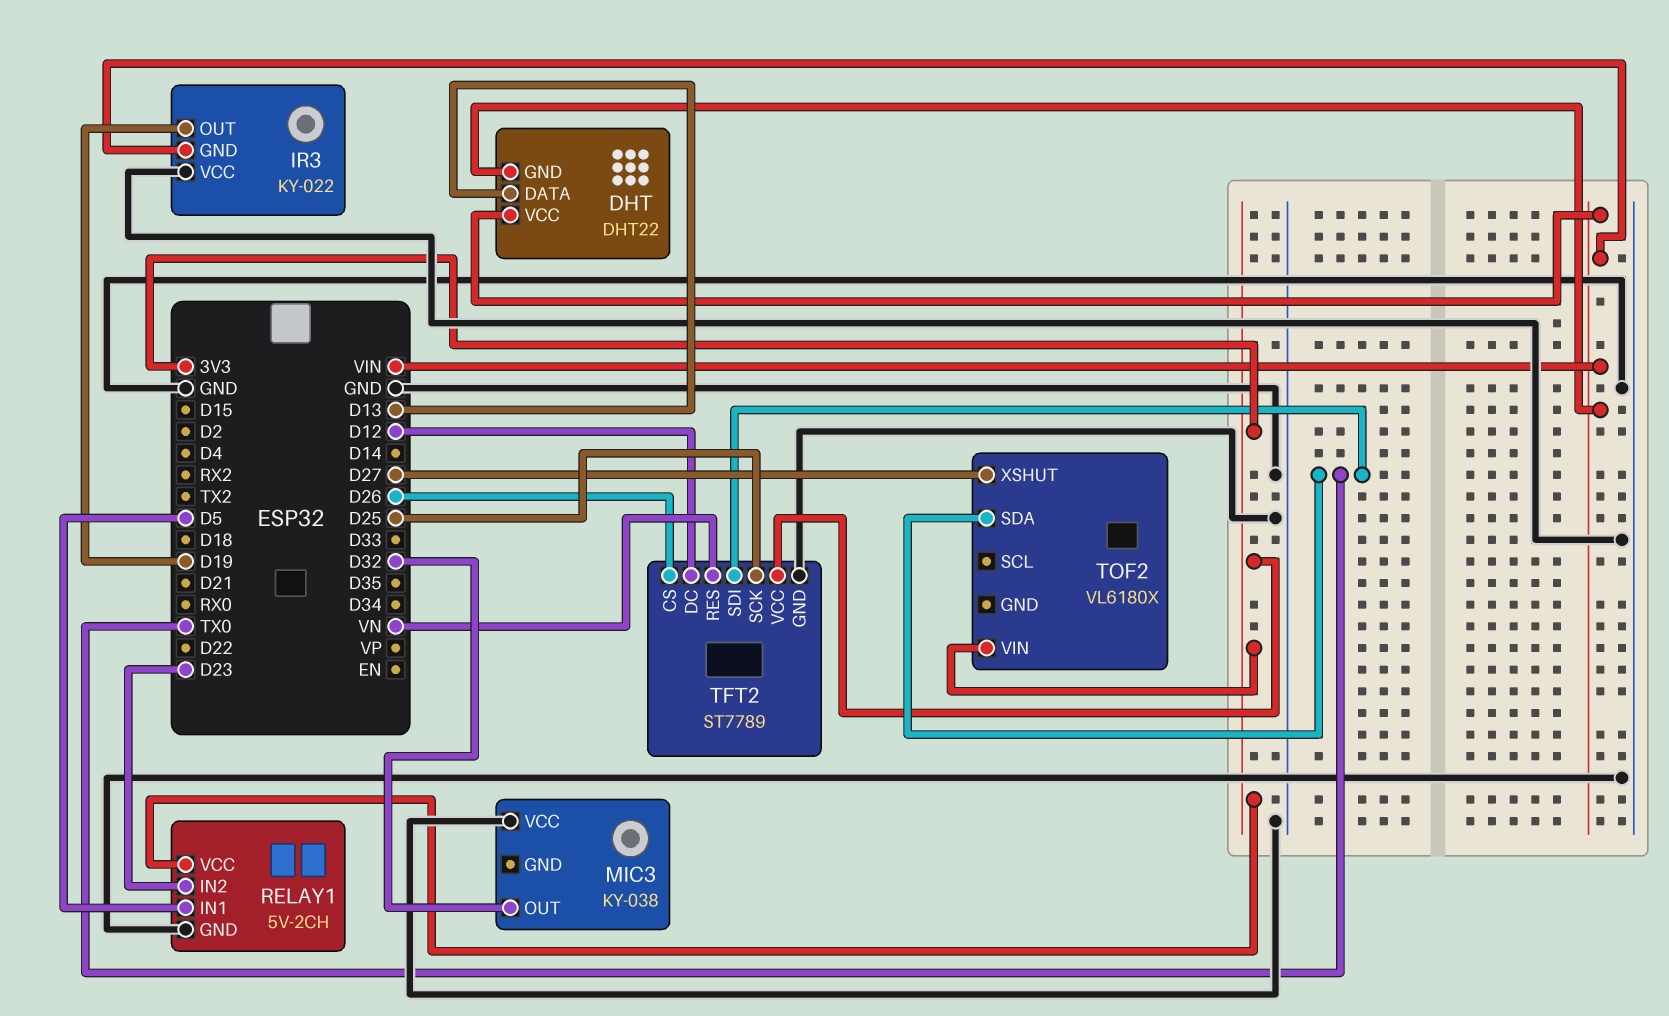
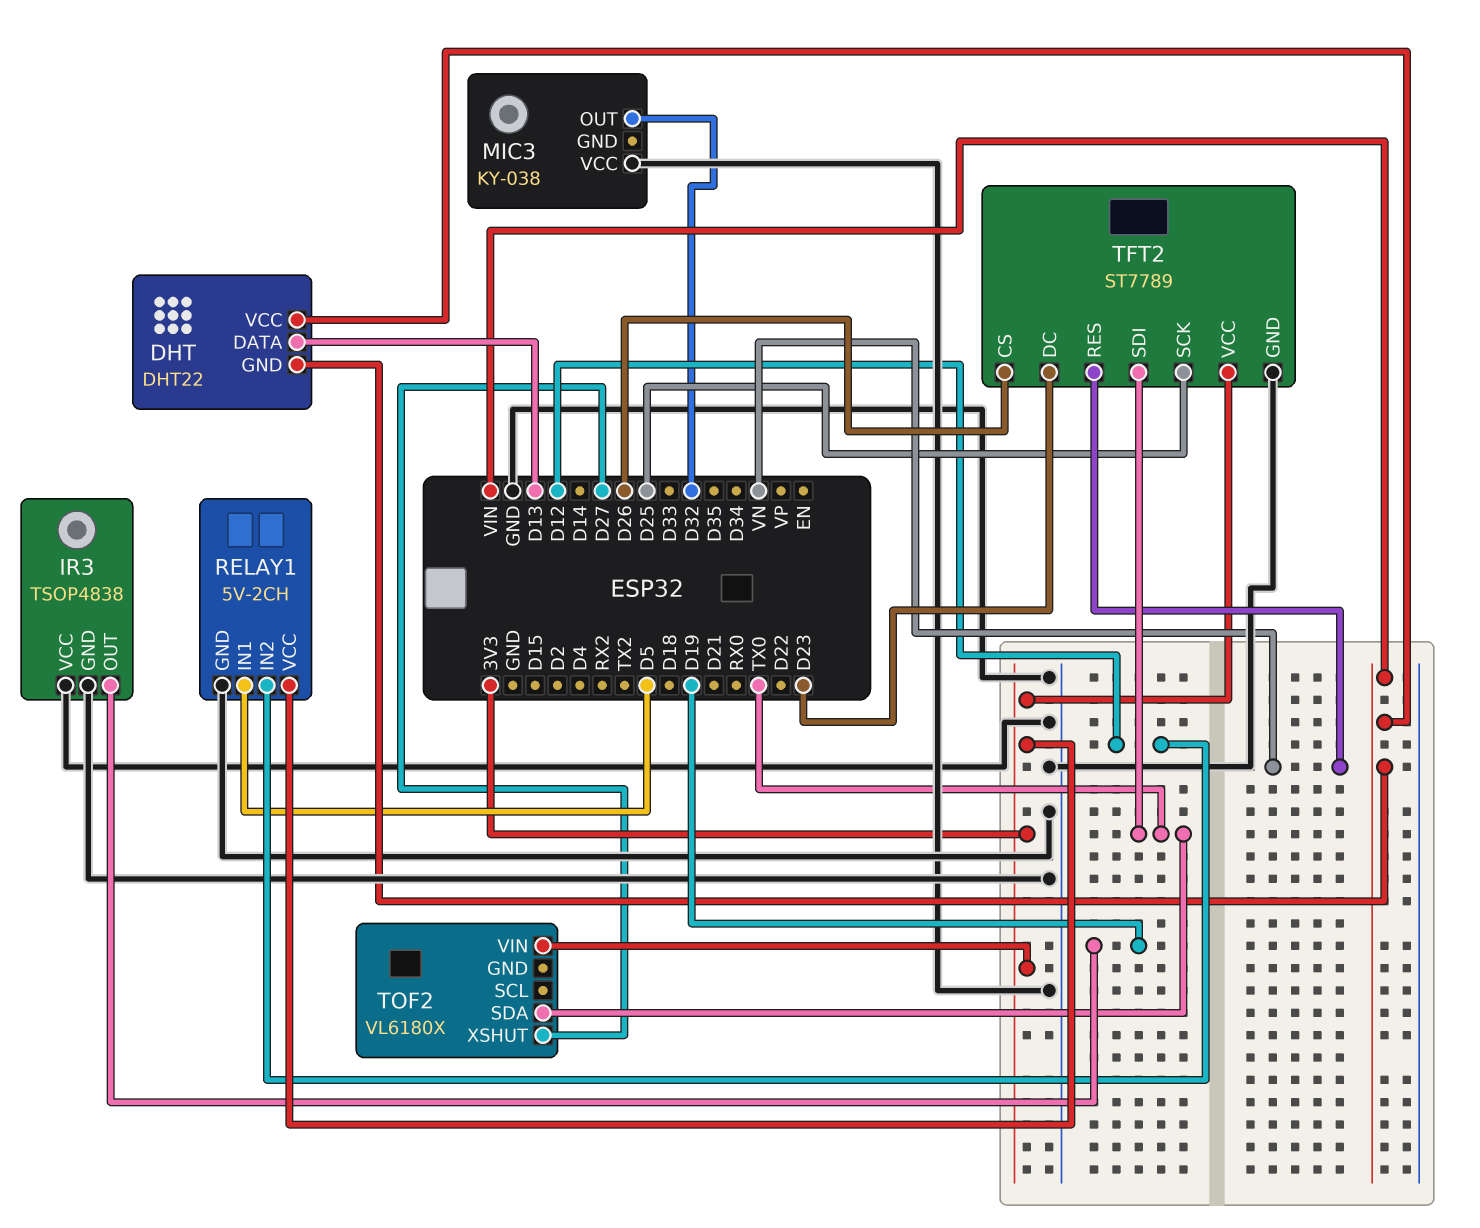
IR3: KY-022 -> TSOP4838
IR3 pin GND: VIN -> GND
RELAY1 pin IN2: D23 -> D12
TFT2 pin DC: D12 -> D23

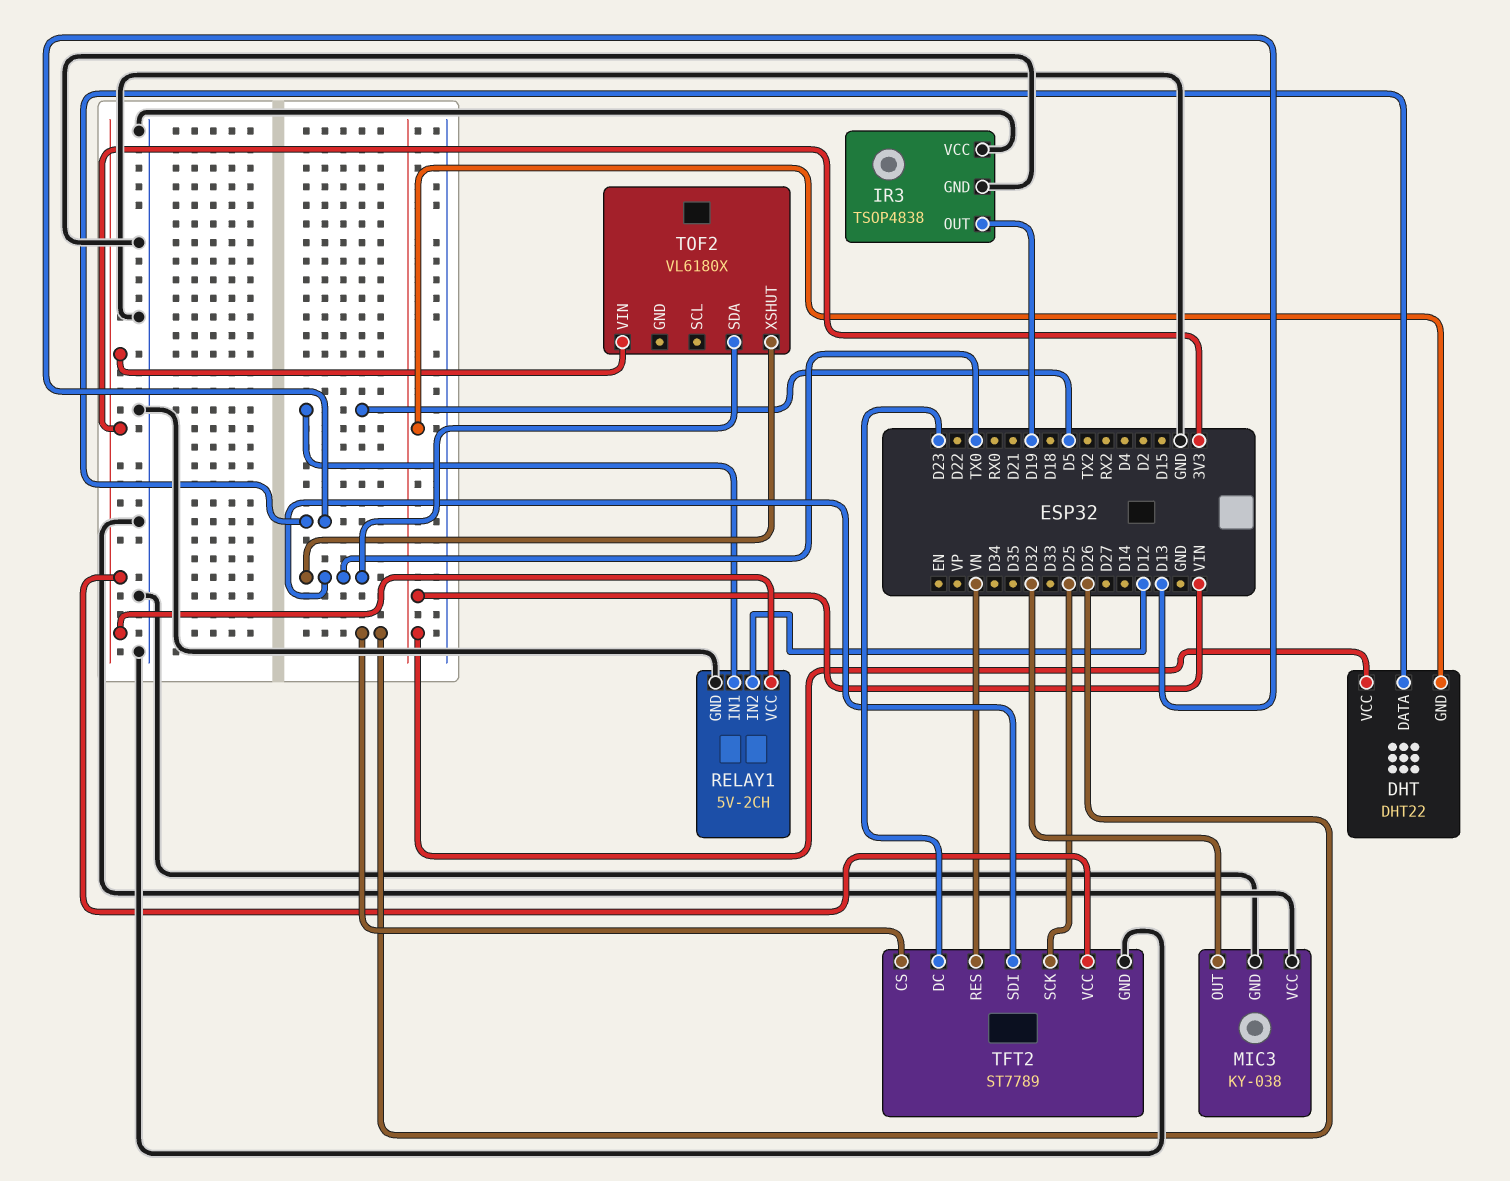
MIC3 pin GND: none -> GND
TOF2 pin XSHUT: D27 -> TX0

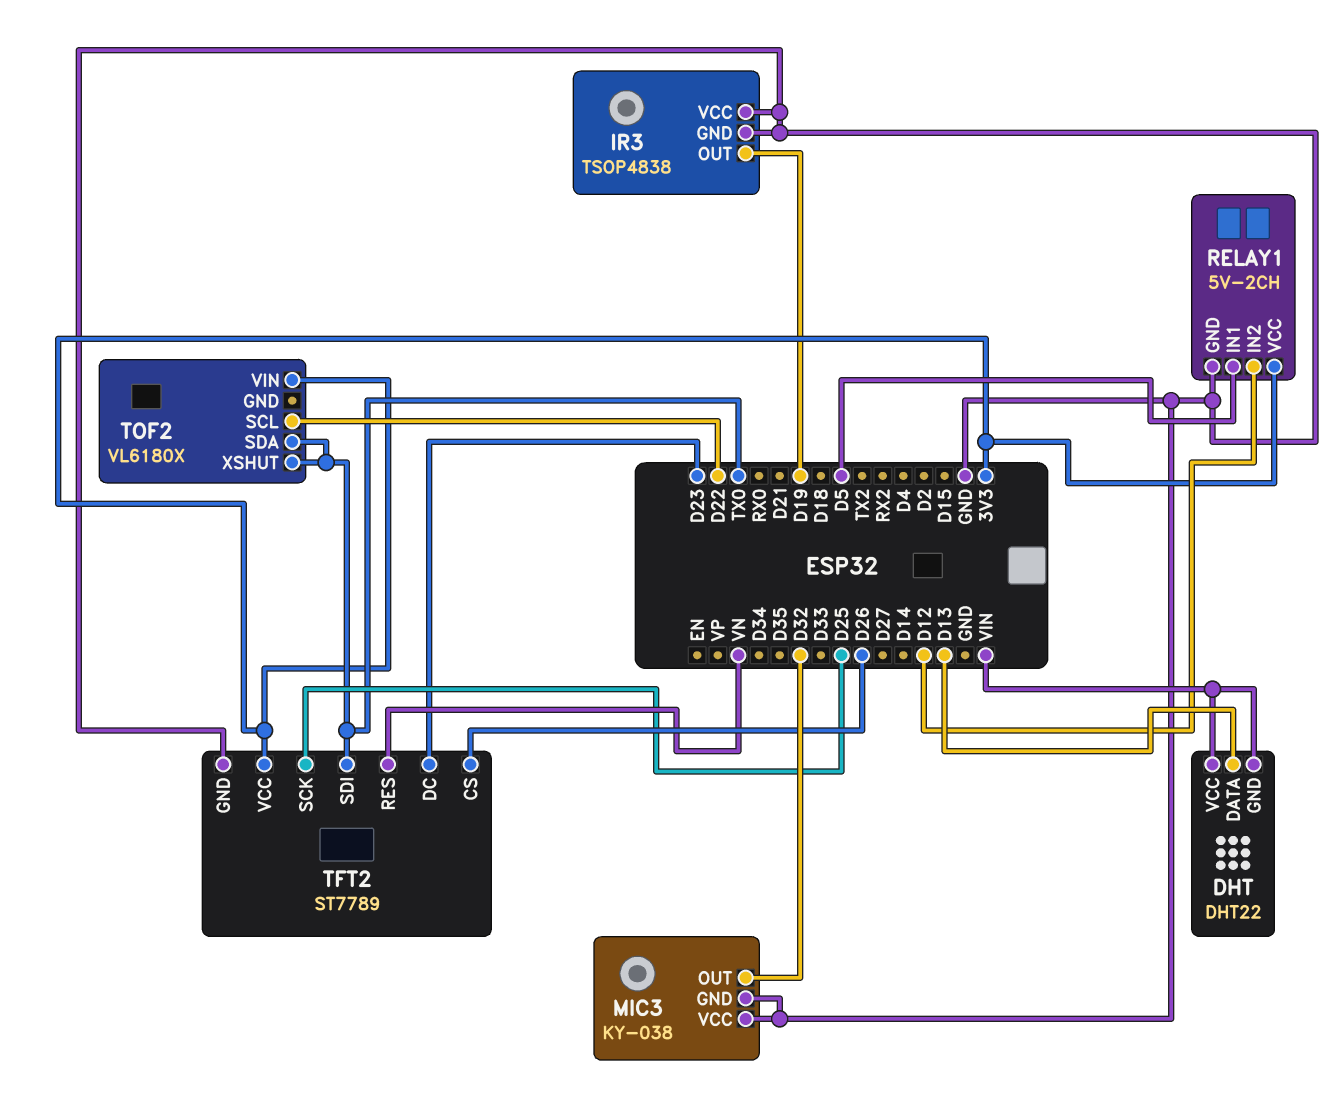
TOF2 pin SCL: none -> D22

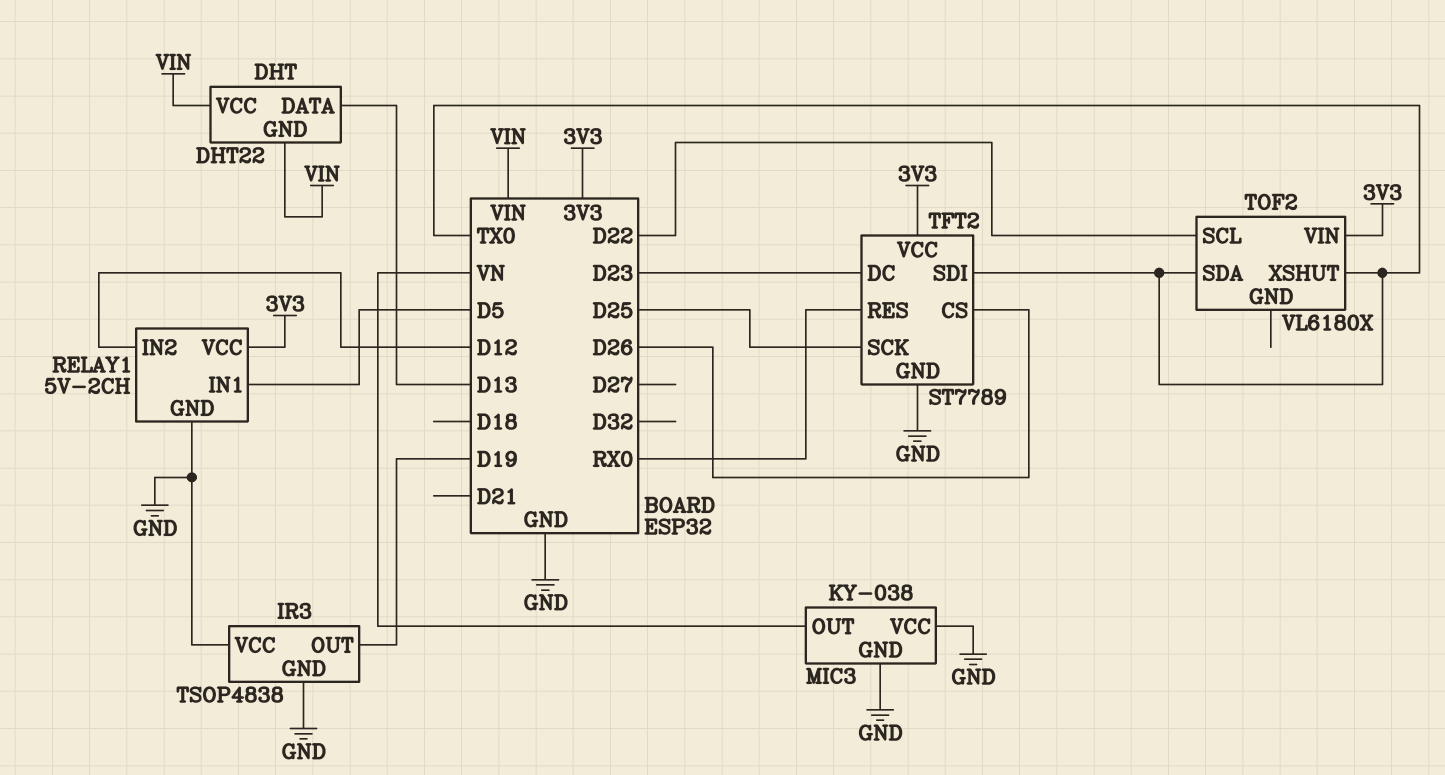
MIC3 pin OUT: D32 -> VN
TFT2 pin RES: VN -> RX0

